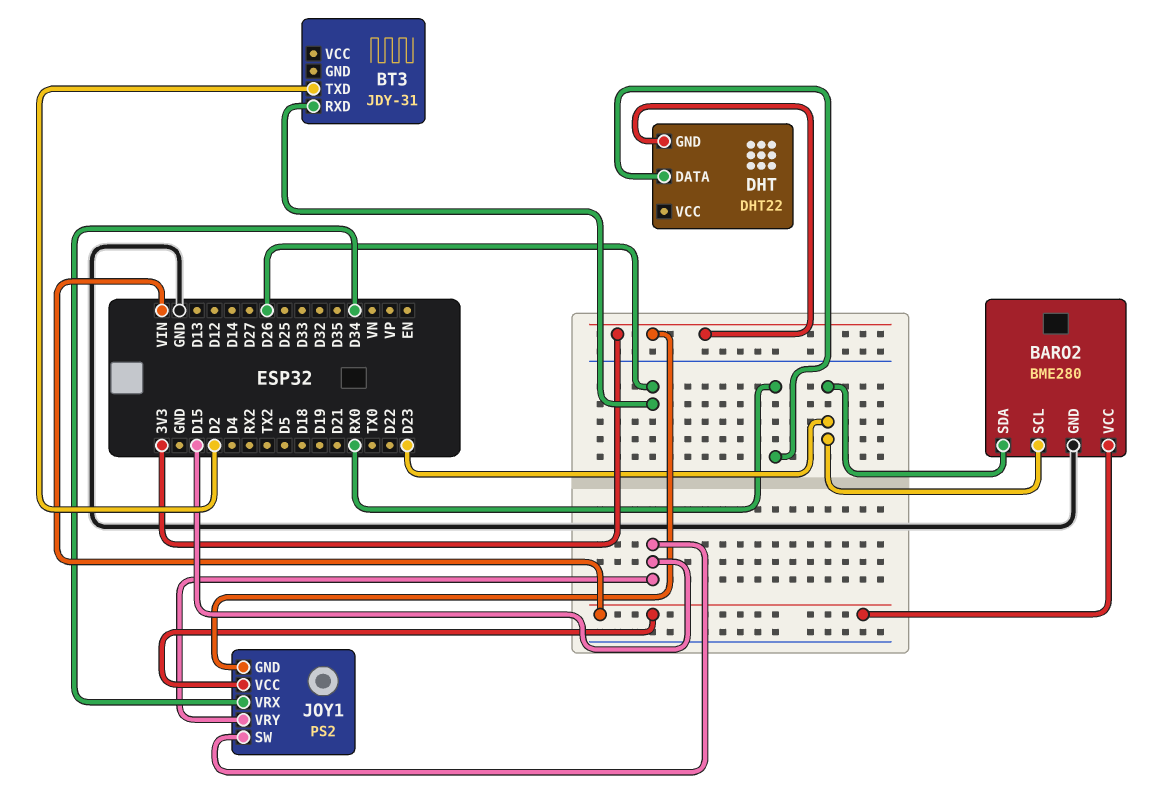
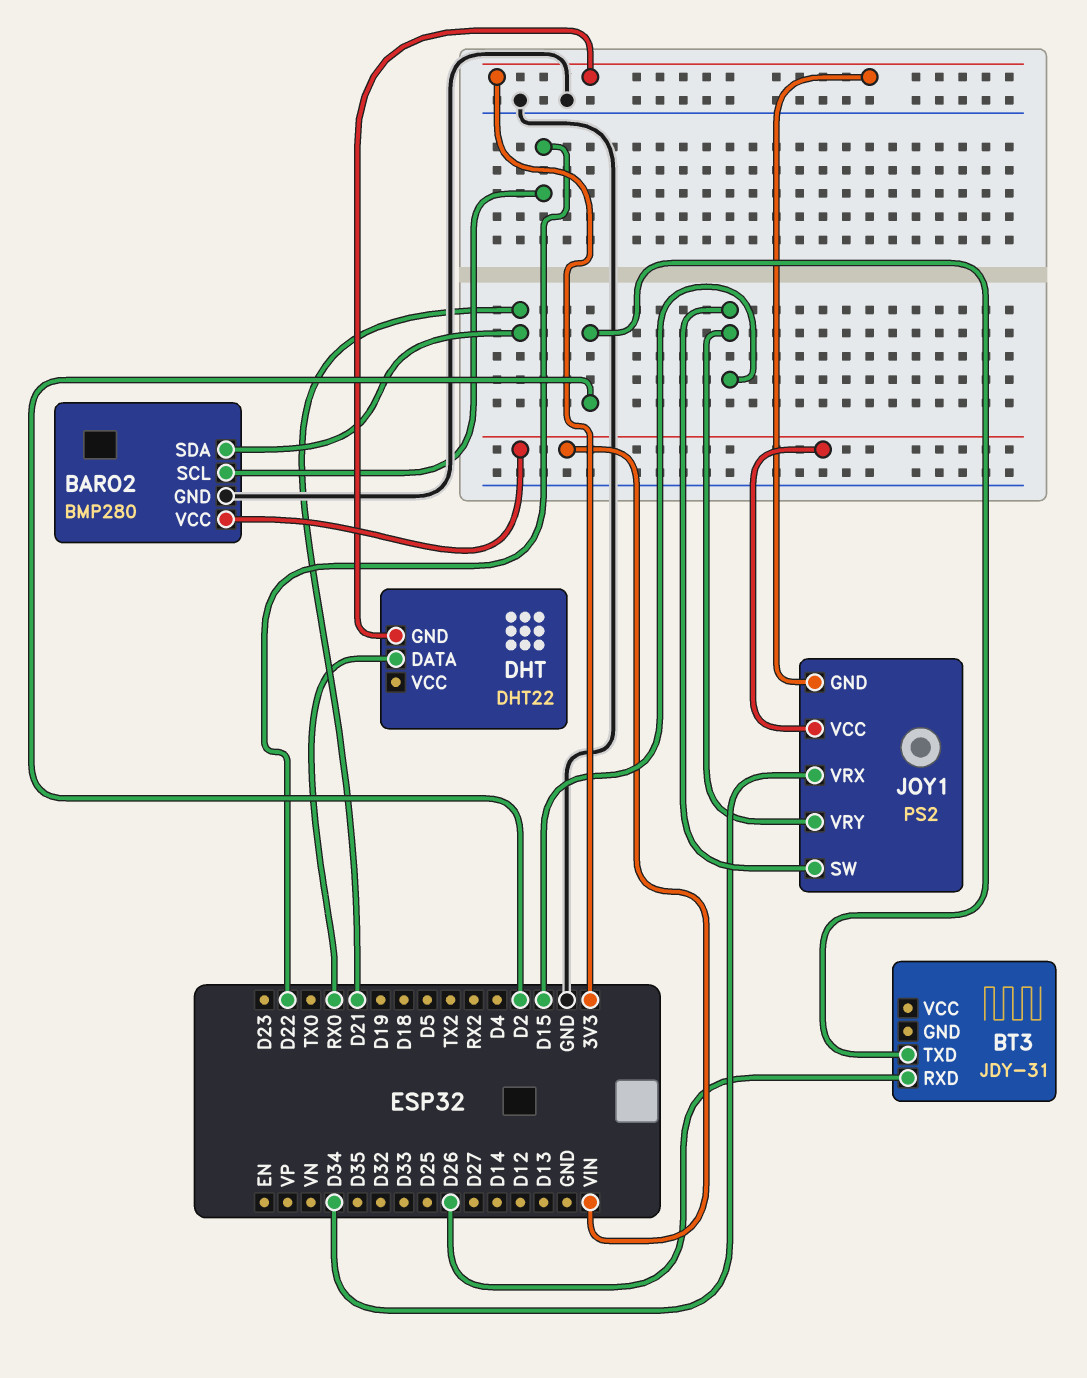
BARO2: BME280 -> BMP280
BARO2 pin SCL: D23 -> D22
BARO2 pin SDA: D23 -> D21

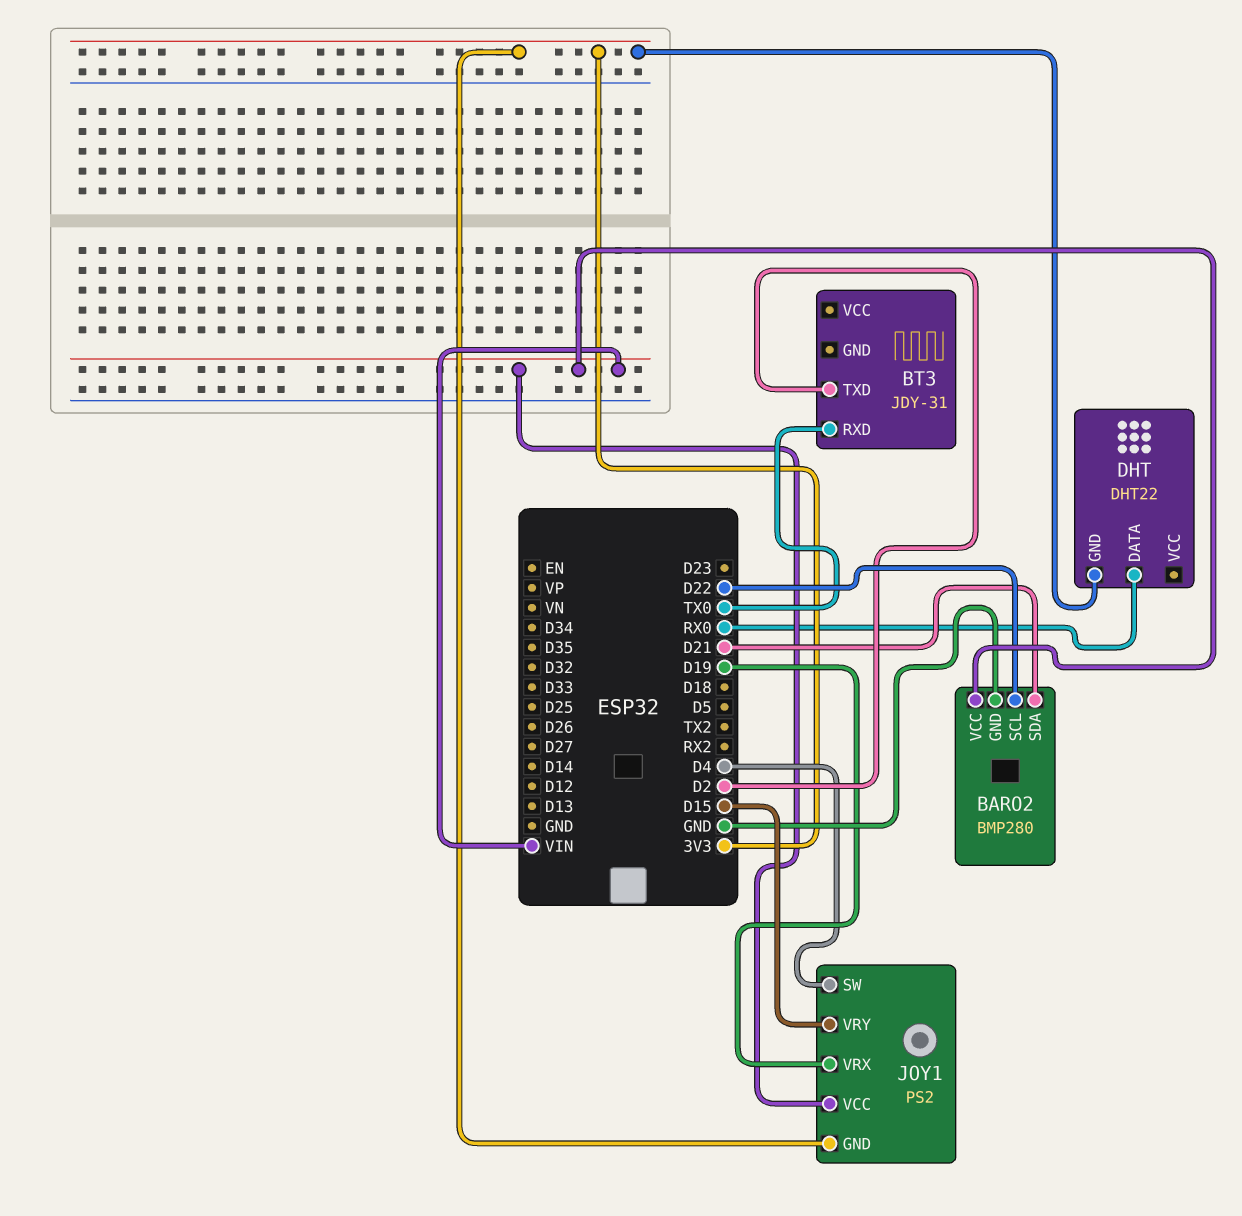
BT3 pin RXD: D26 -> TX0
JOY1 pin SW: D15 -> D4
JOY1 pin VRX: D34 -> D19

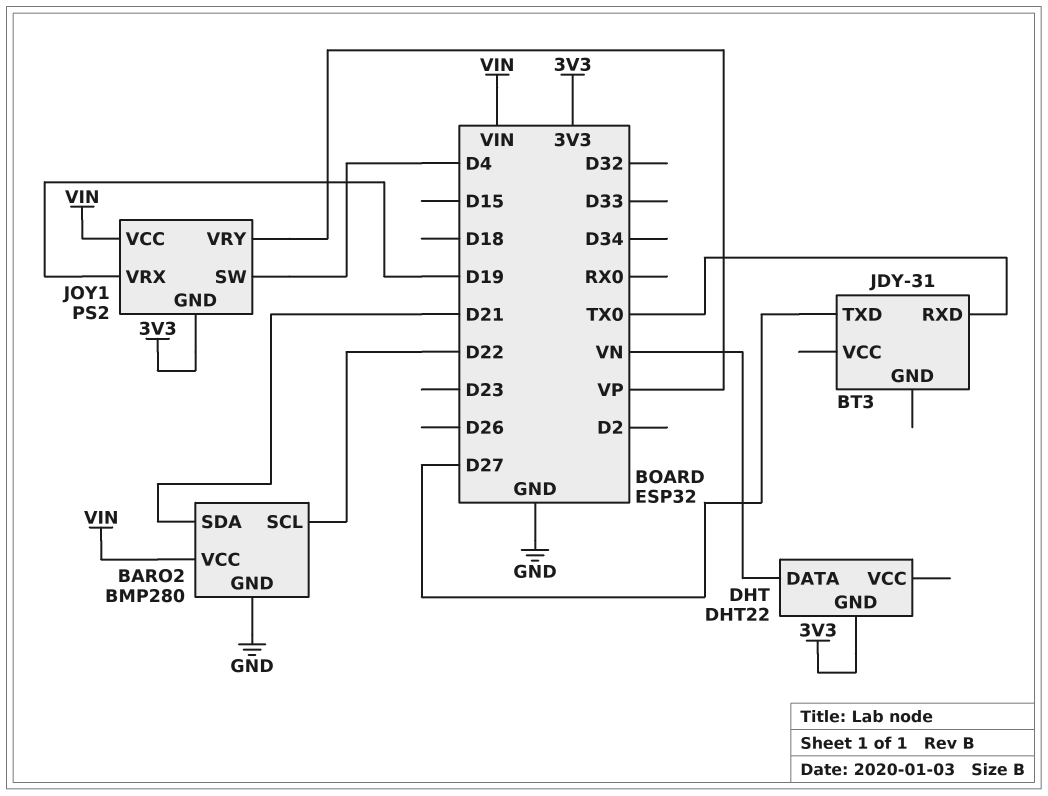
BT3 pin TXD: D2 -> D27
DHT pin DATA: RX0 -> VN
JOY1 pin VRY: D15 -> VP

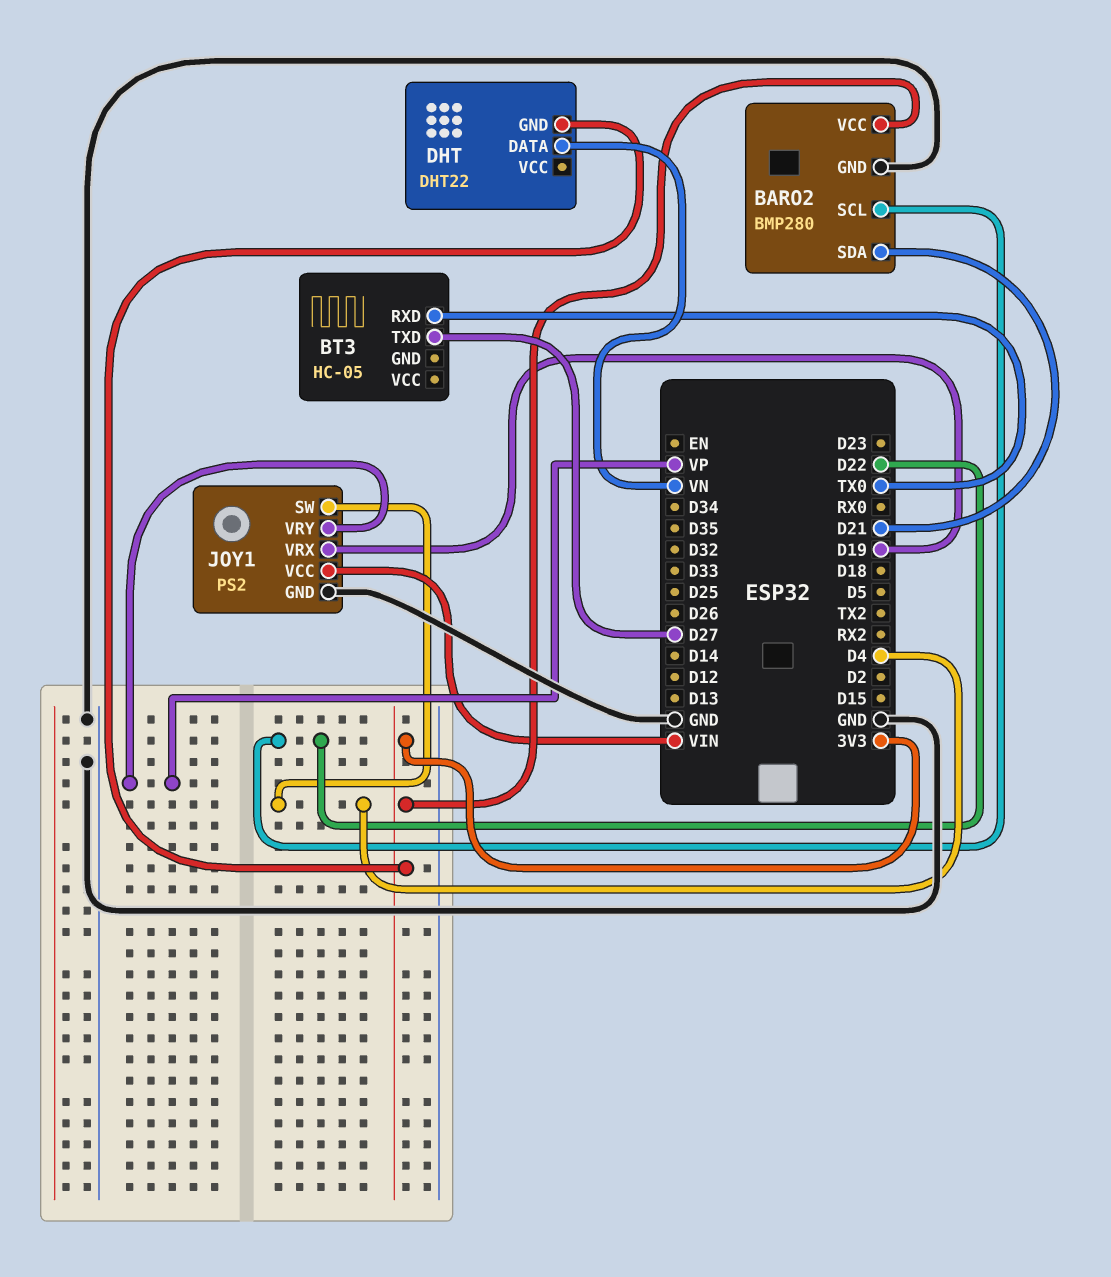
BARO2 pin VCC: VIN -> 3V3
BT3: JDY-31 -> HC-05
JOY1 pin GND: 3V3 -> GND

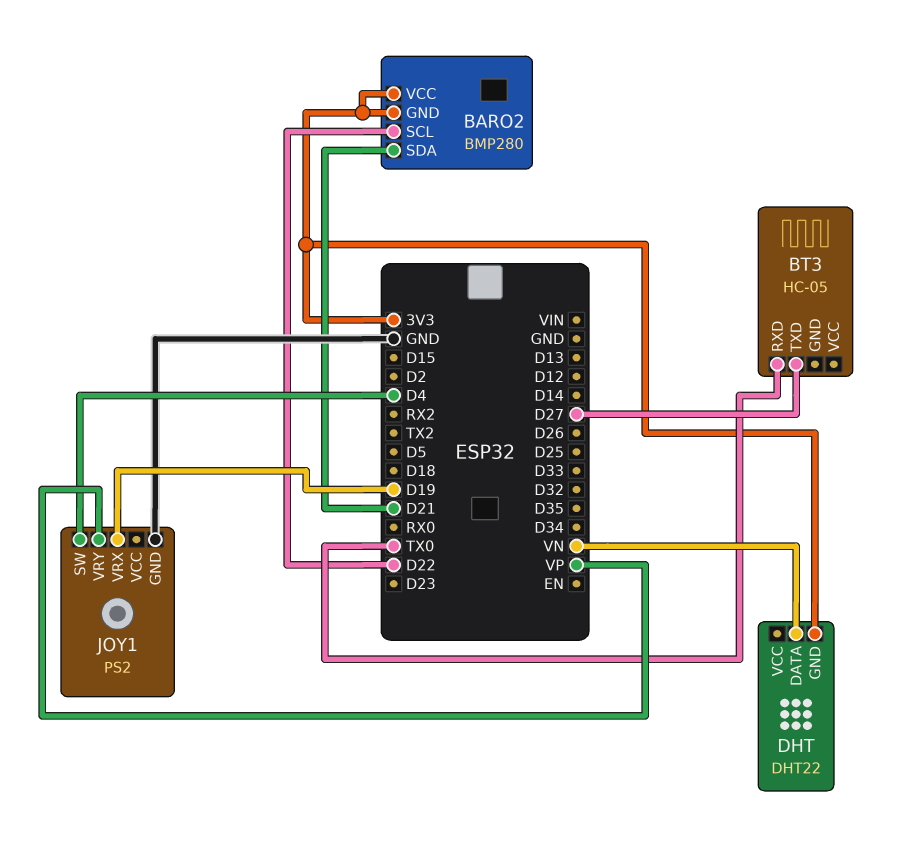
BARO2 pin GND: GND -> 3V3
JOY1 pin VCC: VIN -> none

